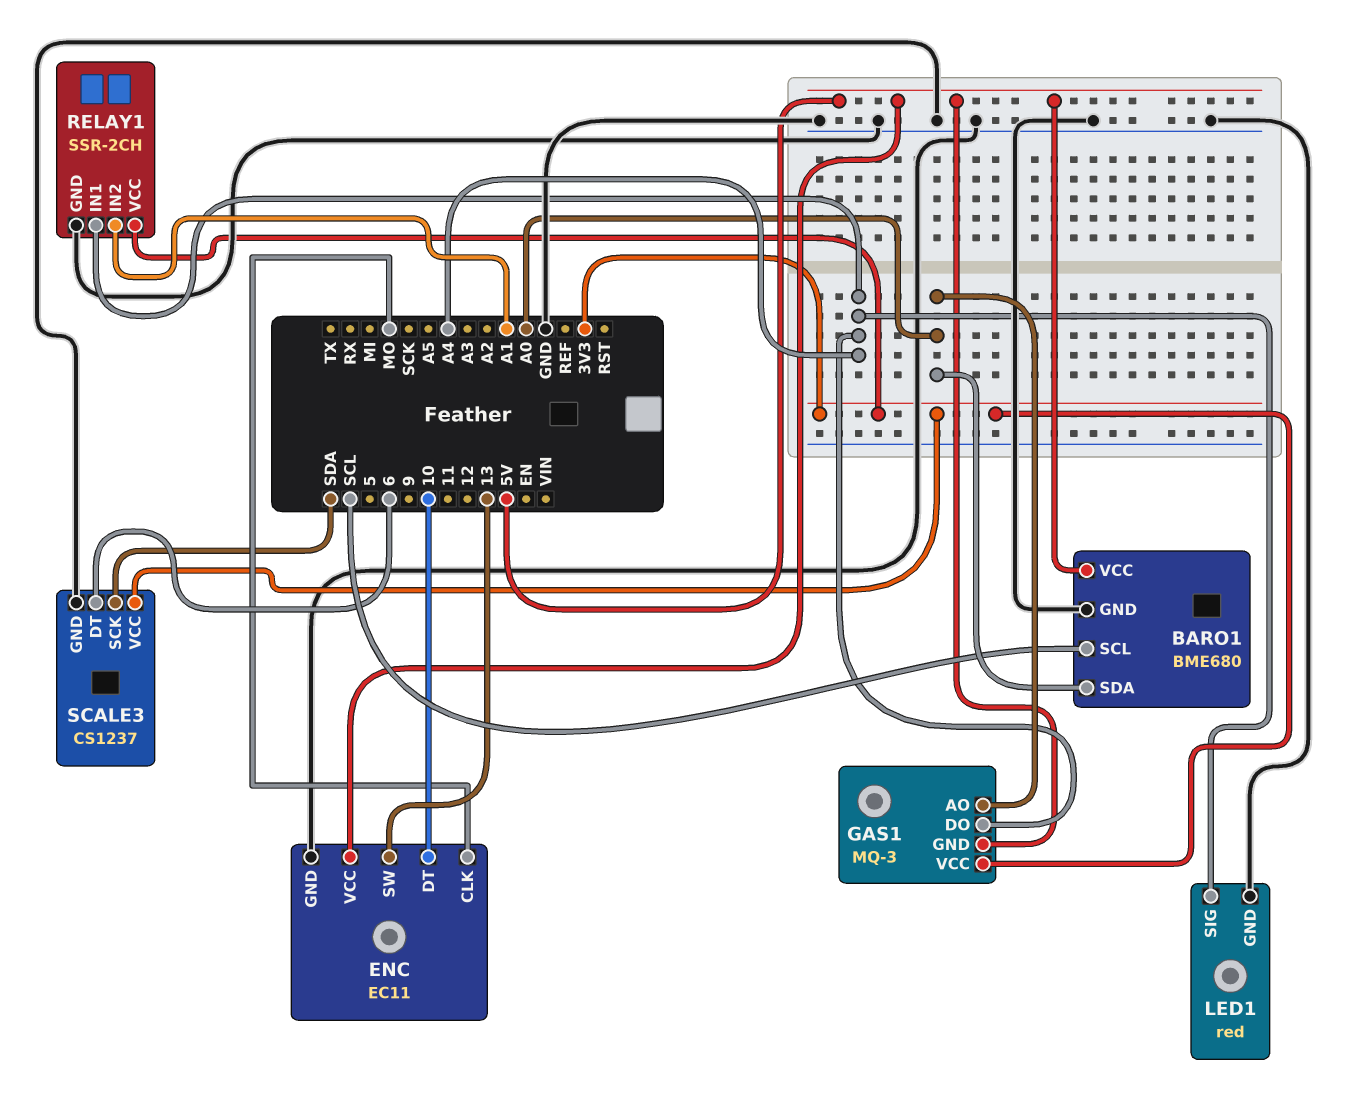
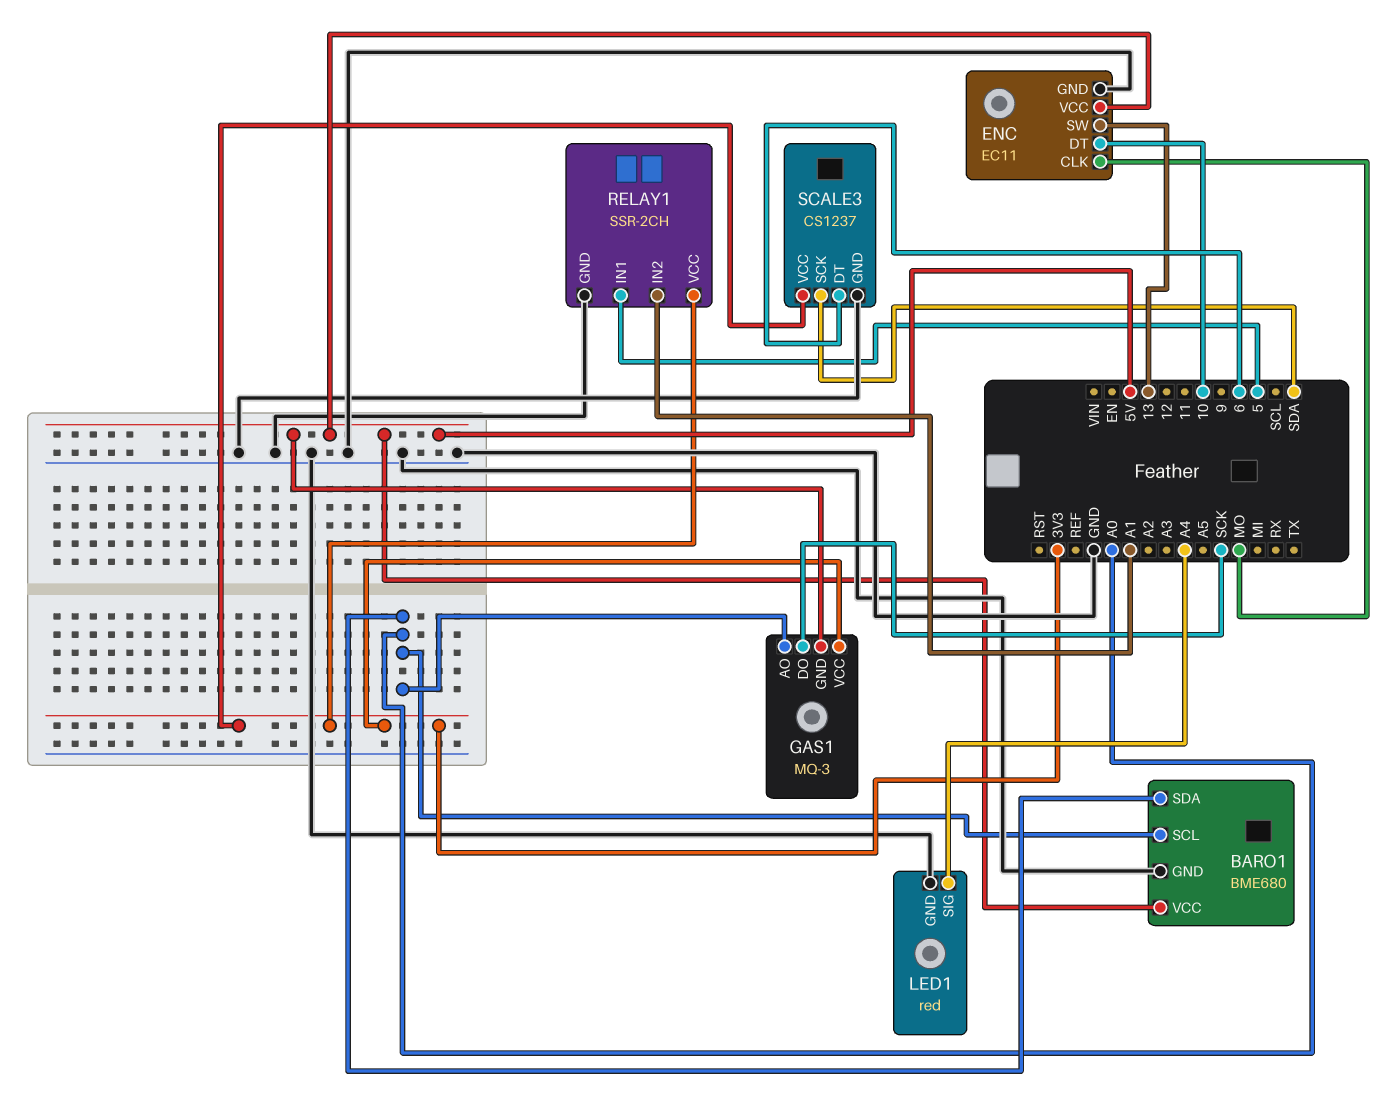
BARO1 pin SCL: SCL -> A0
GAS1 pin DO: A4 -> SCK
RELAY1 pin IN1: A4 -> 5

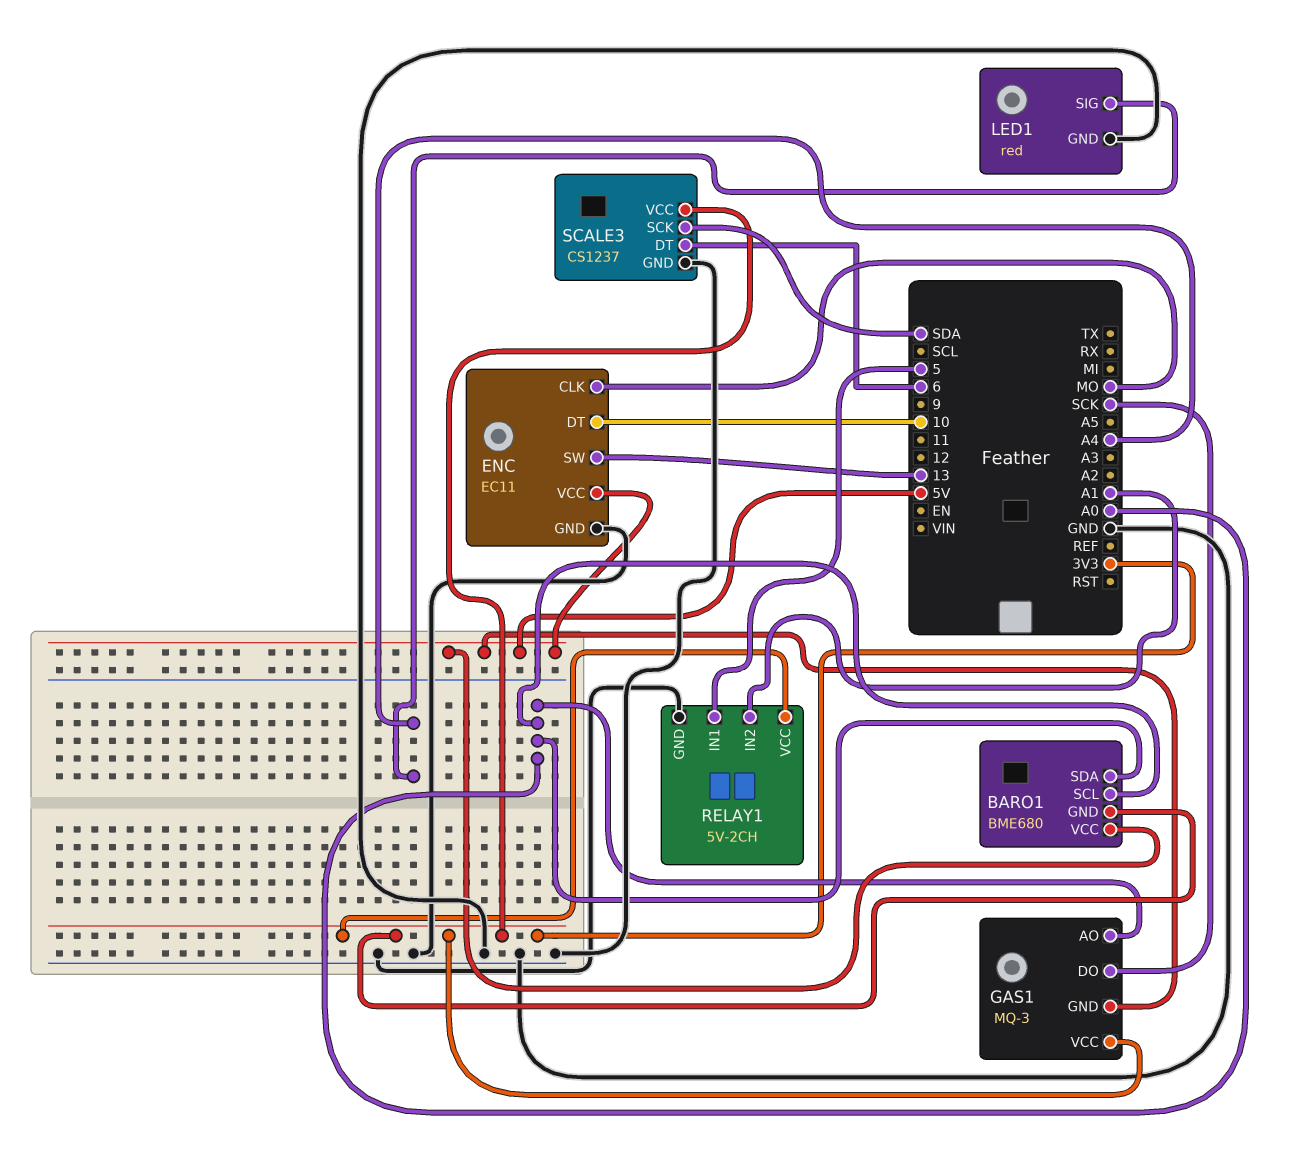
BARO1 pin GND: GND -> 3V3
RELAY1: SSR-2CH -> 5V-2CH

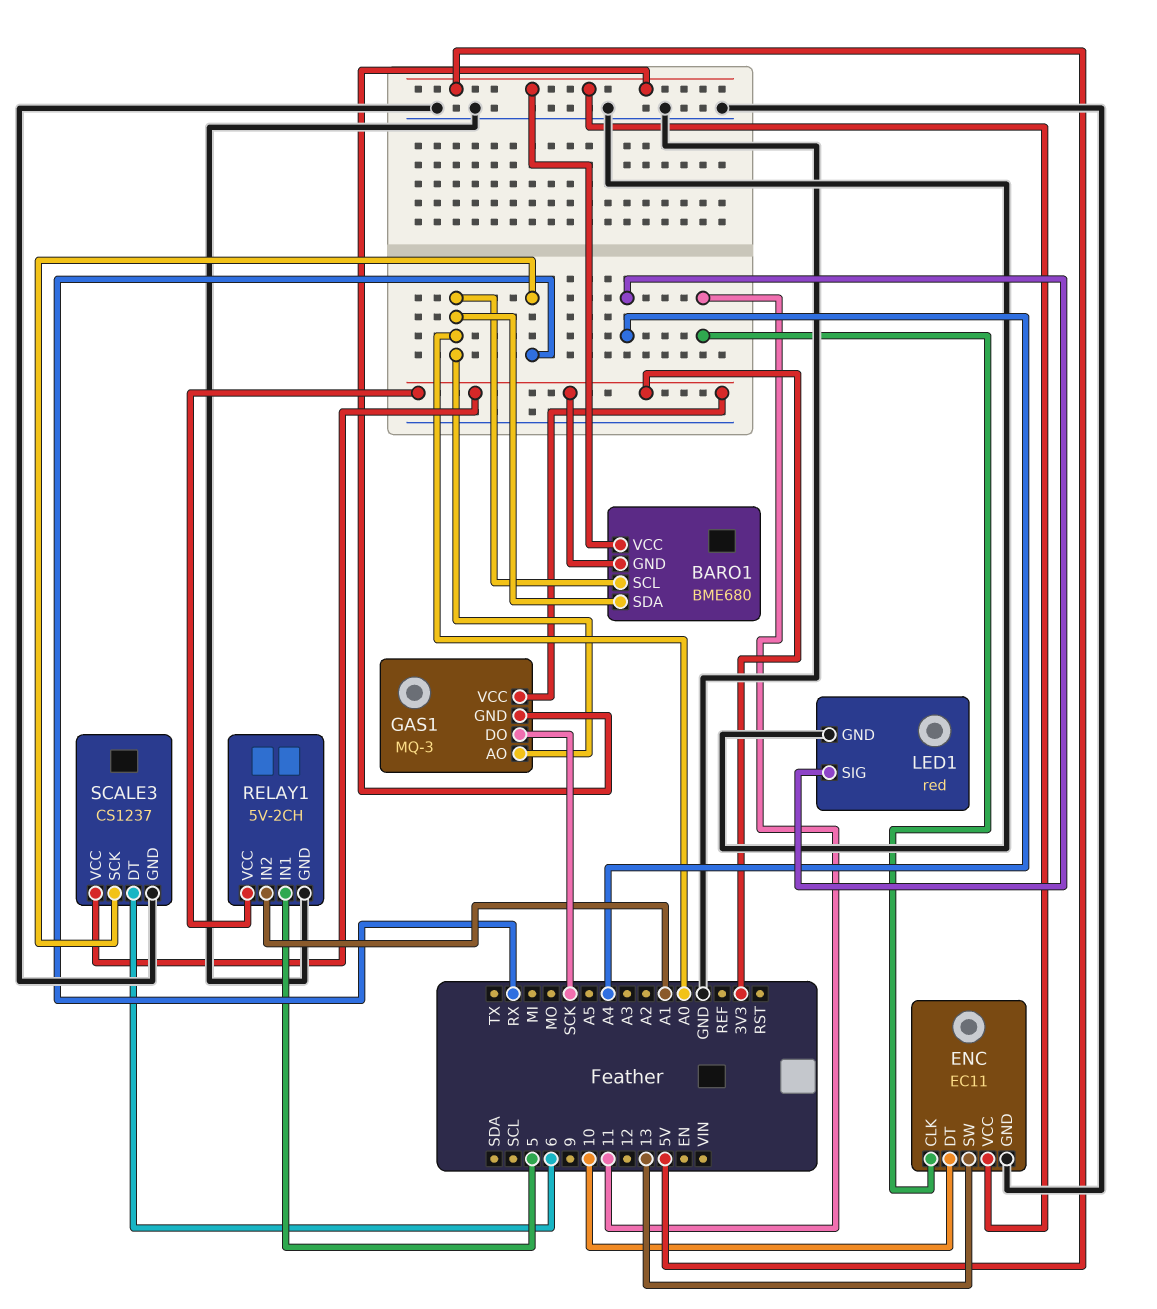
ENC pin CLK: MO -> 11
SCALE3 pin SCK: SDA -> RX

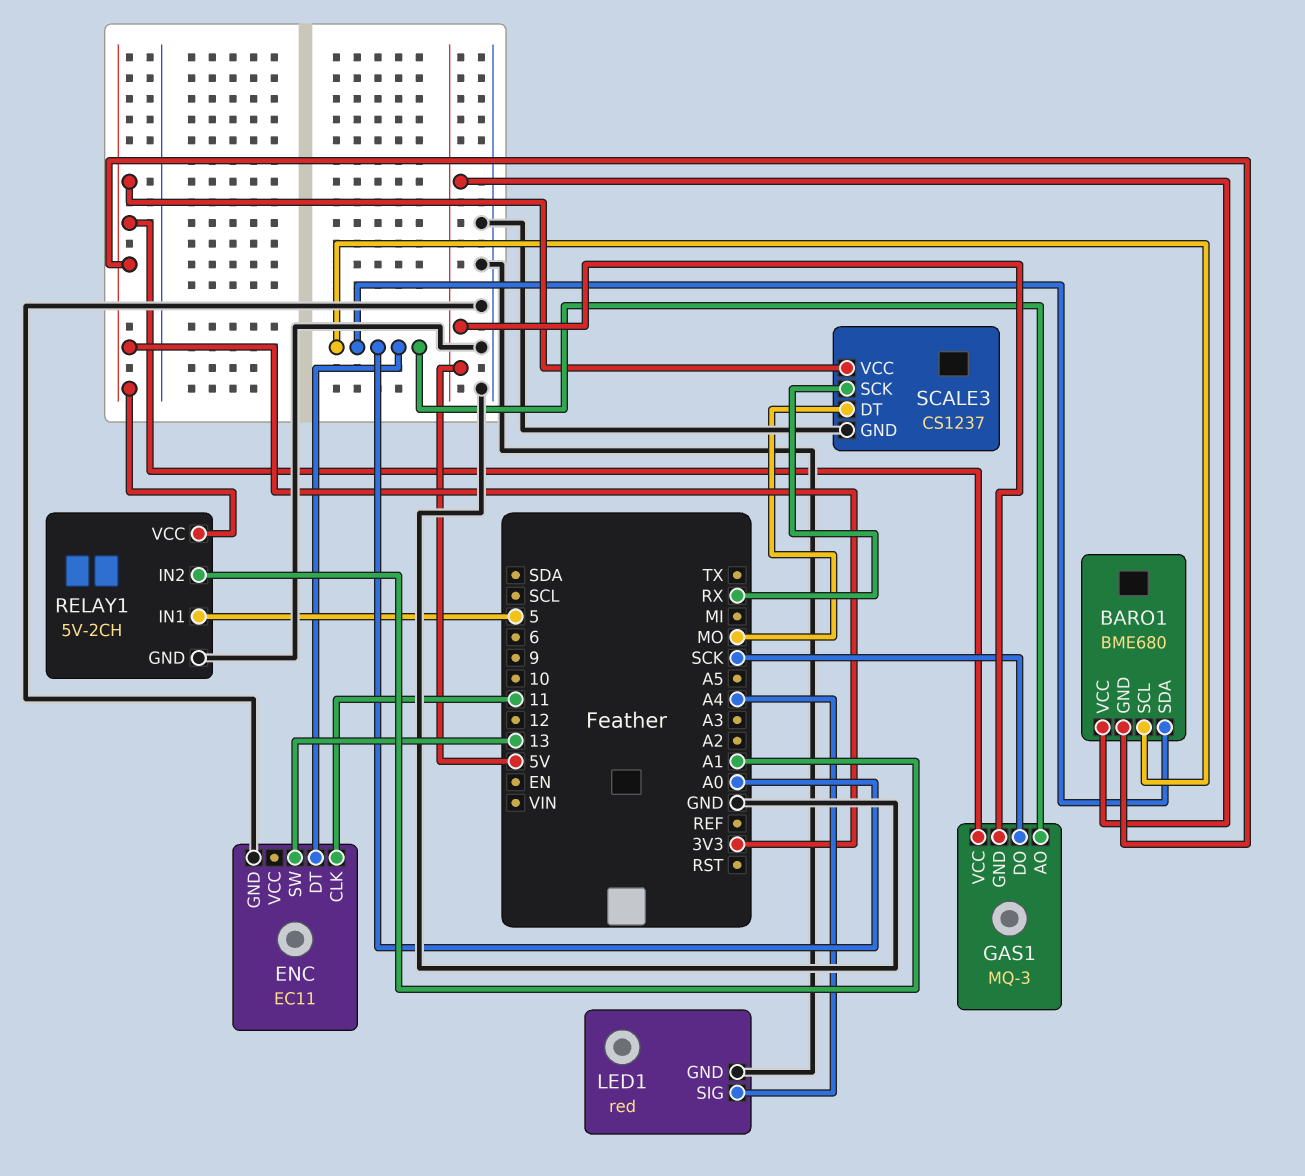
ENC pin DT: 10 -> A0
ENC pin VCC: 5V -> none
SCALE3 pin DT: 6 -> MO

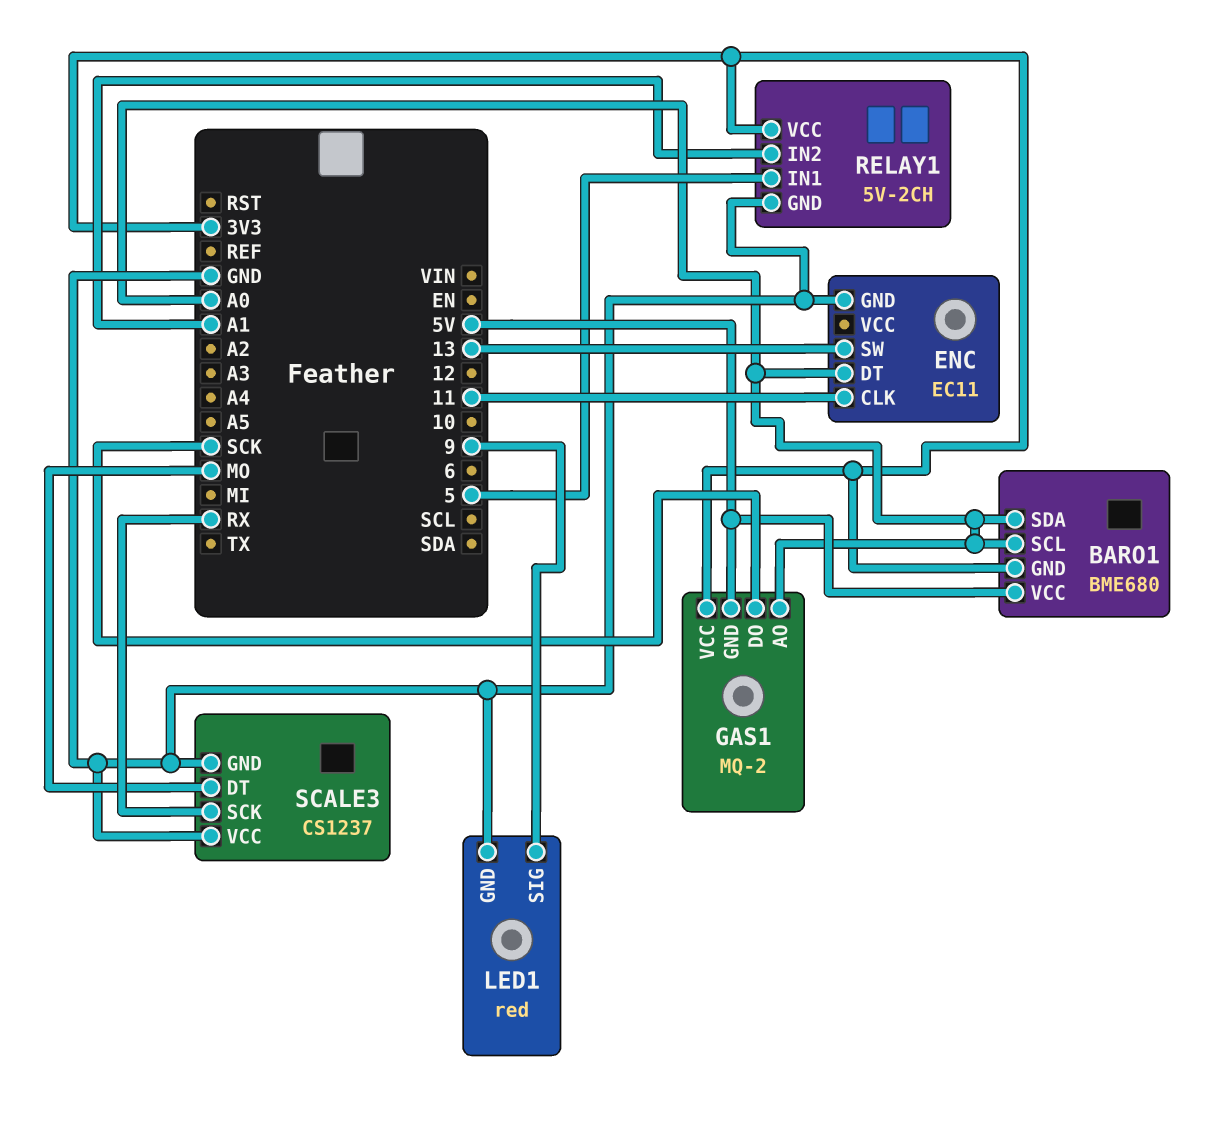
GAS1: MQ-3 -> MQ-2
LED1 pin SIG: A4 -> 9
SCALE3 pin VCC: 3V3 -> GND

